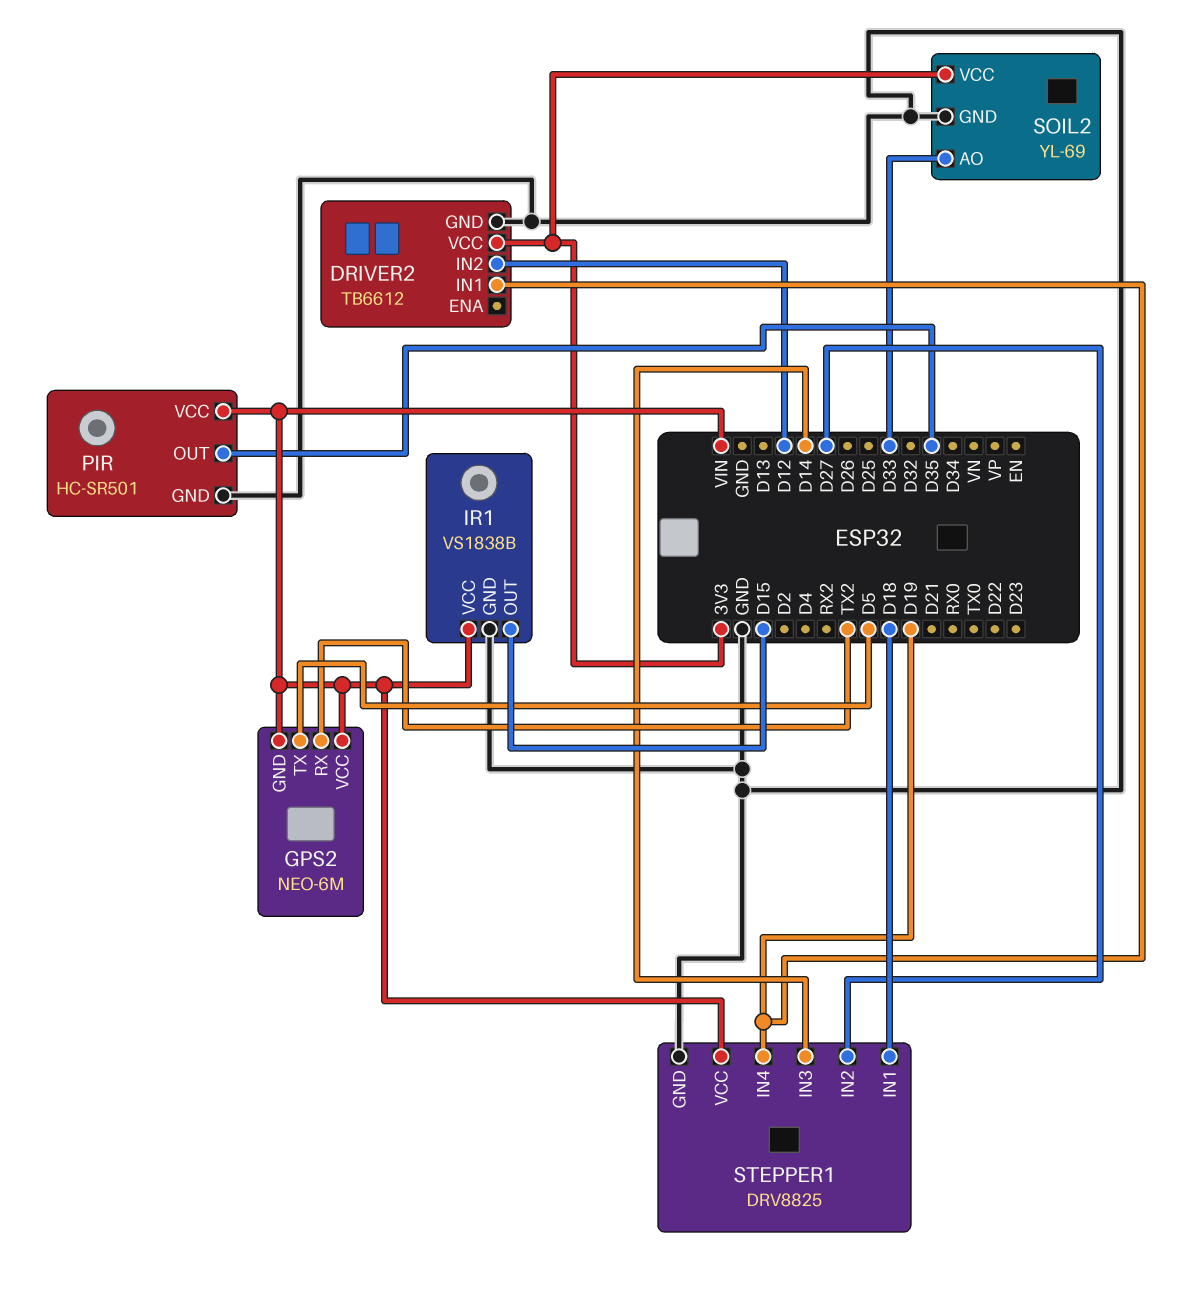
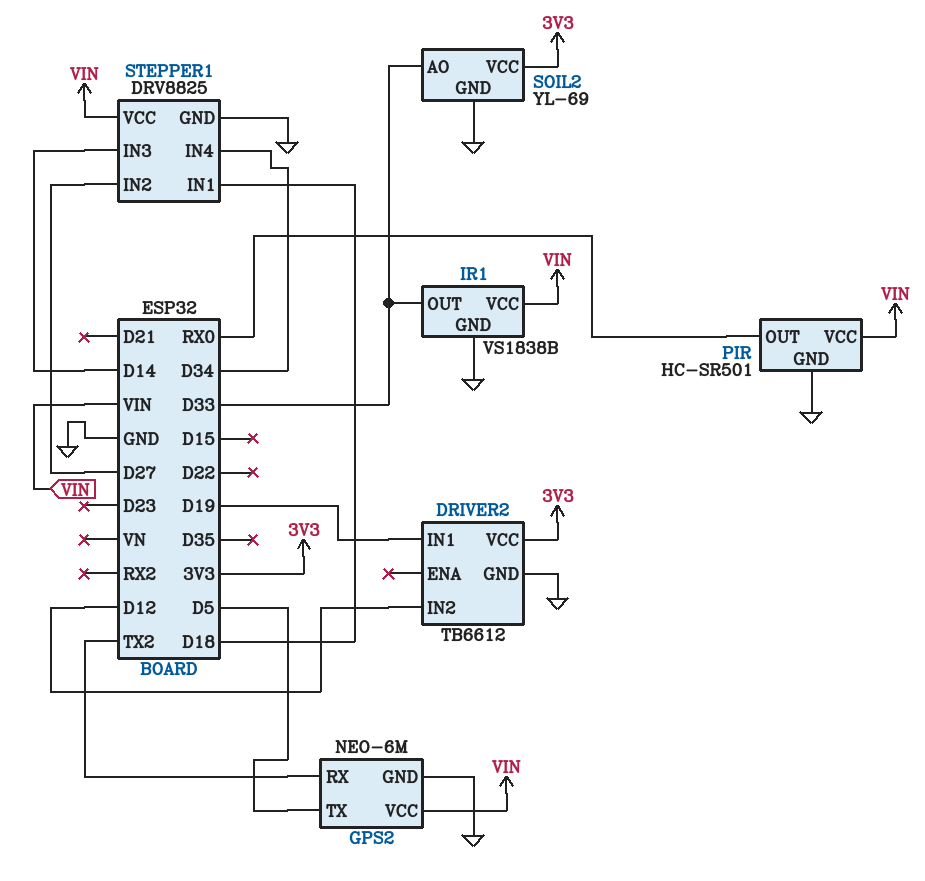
GPS2 pin GND: VIN -> GND
IR1 pin OUT: D15 -> D33
PIR pin OUT: D35 -> RX0
STEPPER1 pin IN4: D19 -> D34

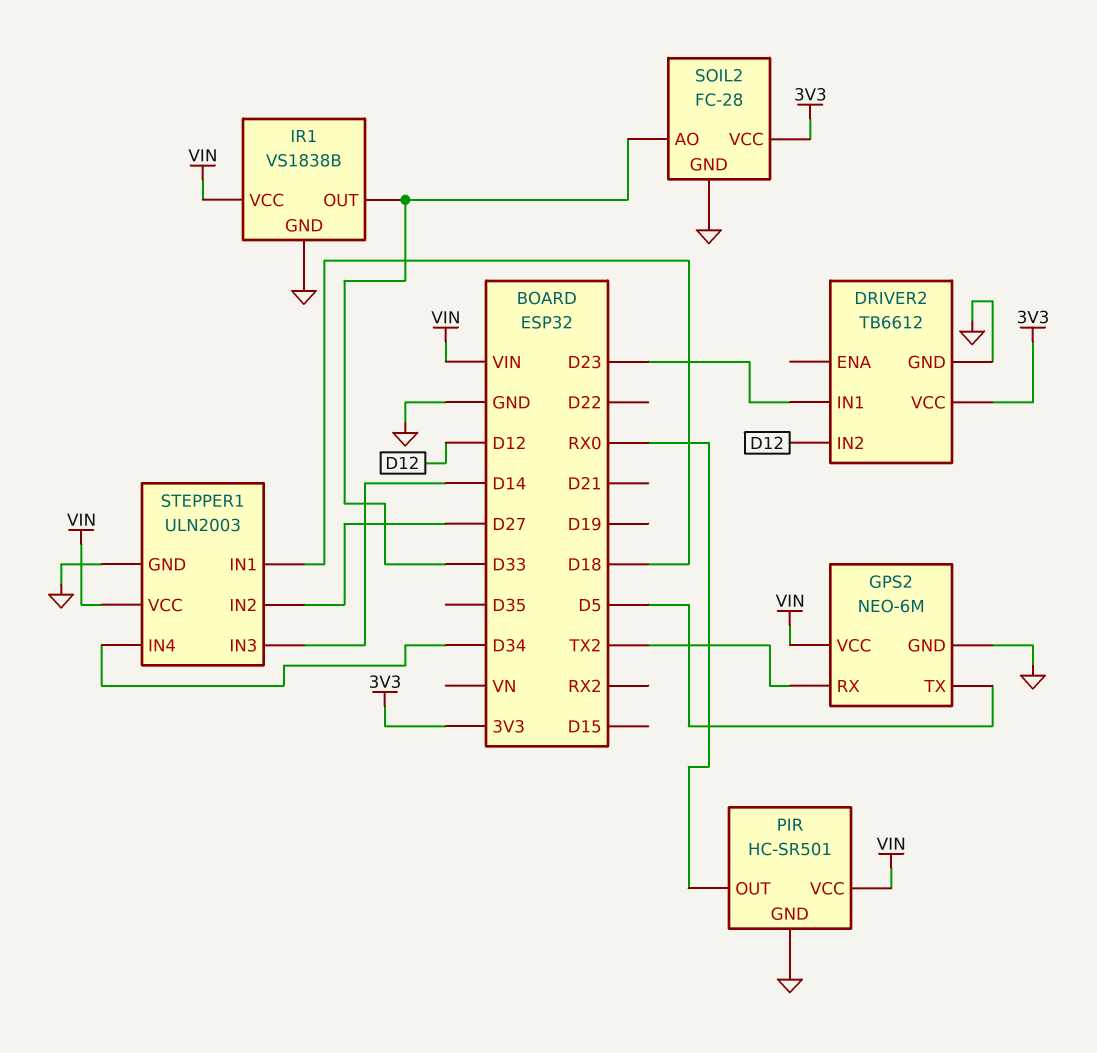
DRIVER2 pin IN1: D19 -> D23
SOIL2: YL-69 -> FC-28
STEPPER1: DRV8825 -> ULN2003

